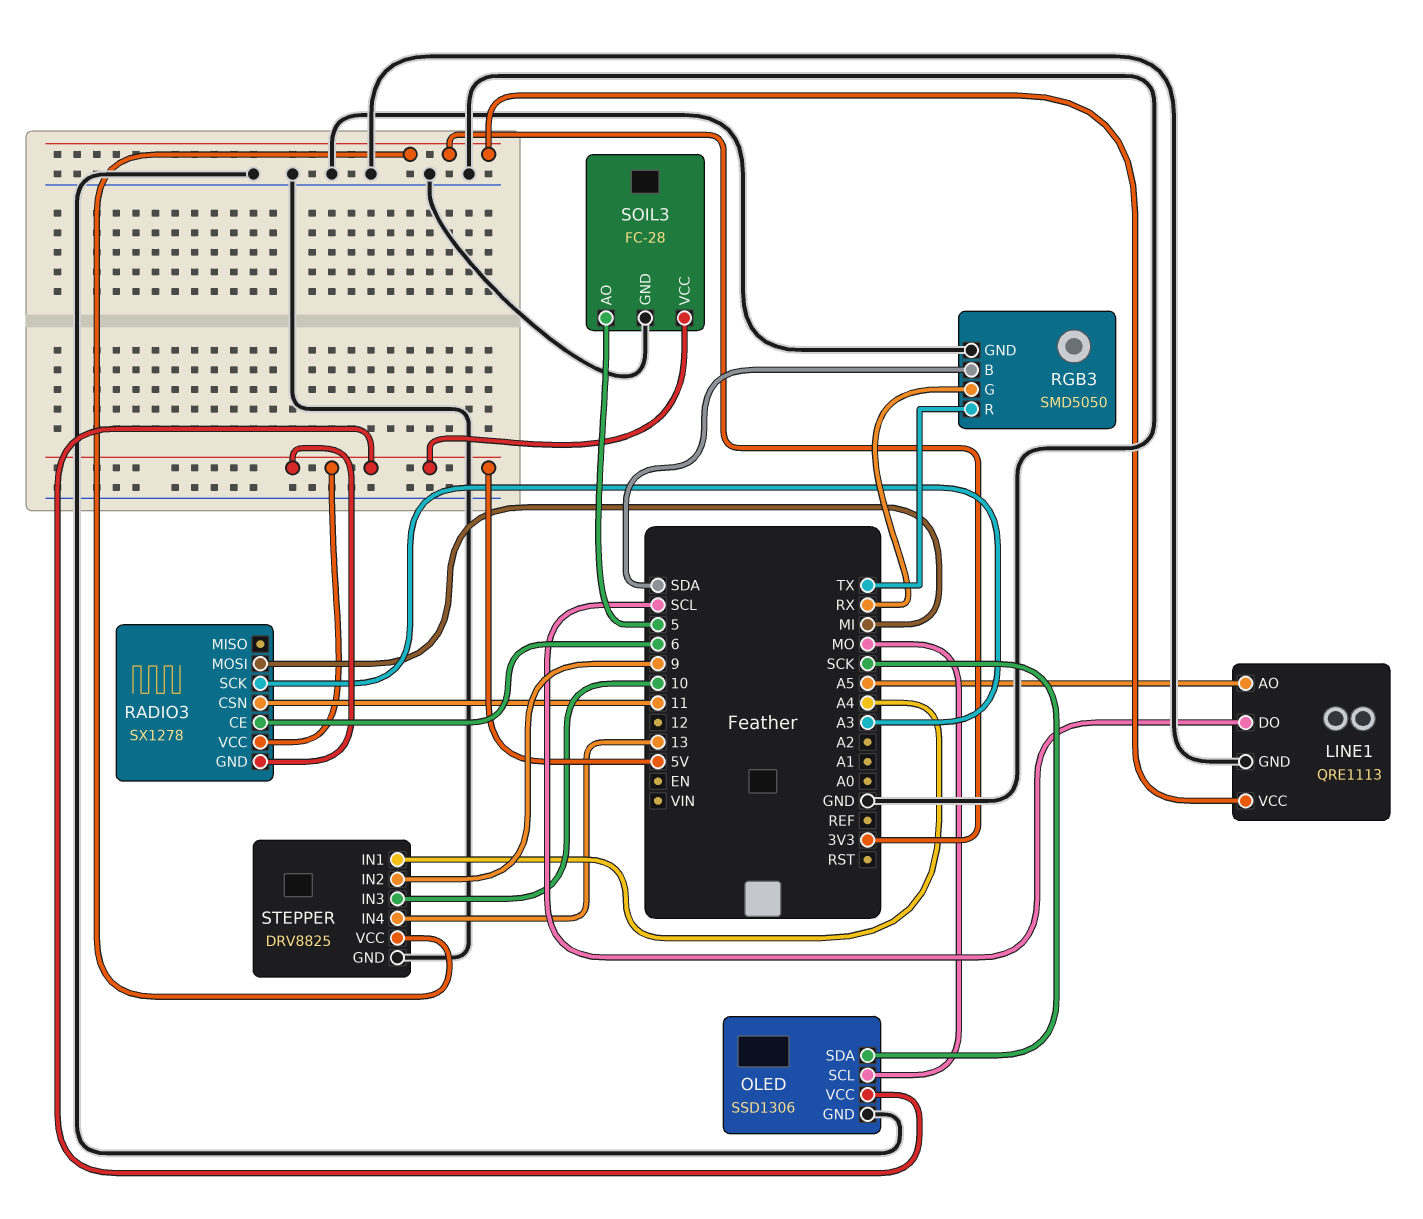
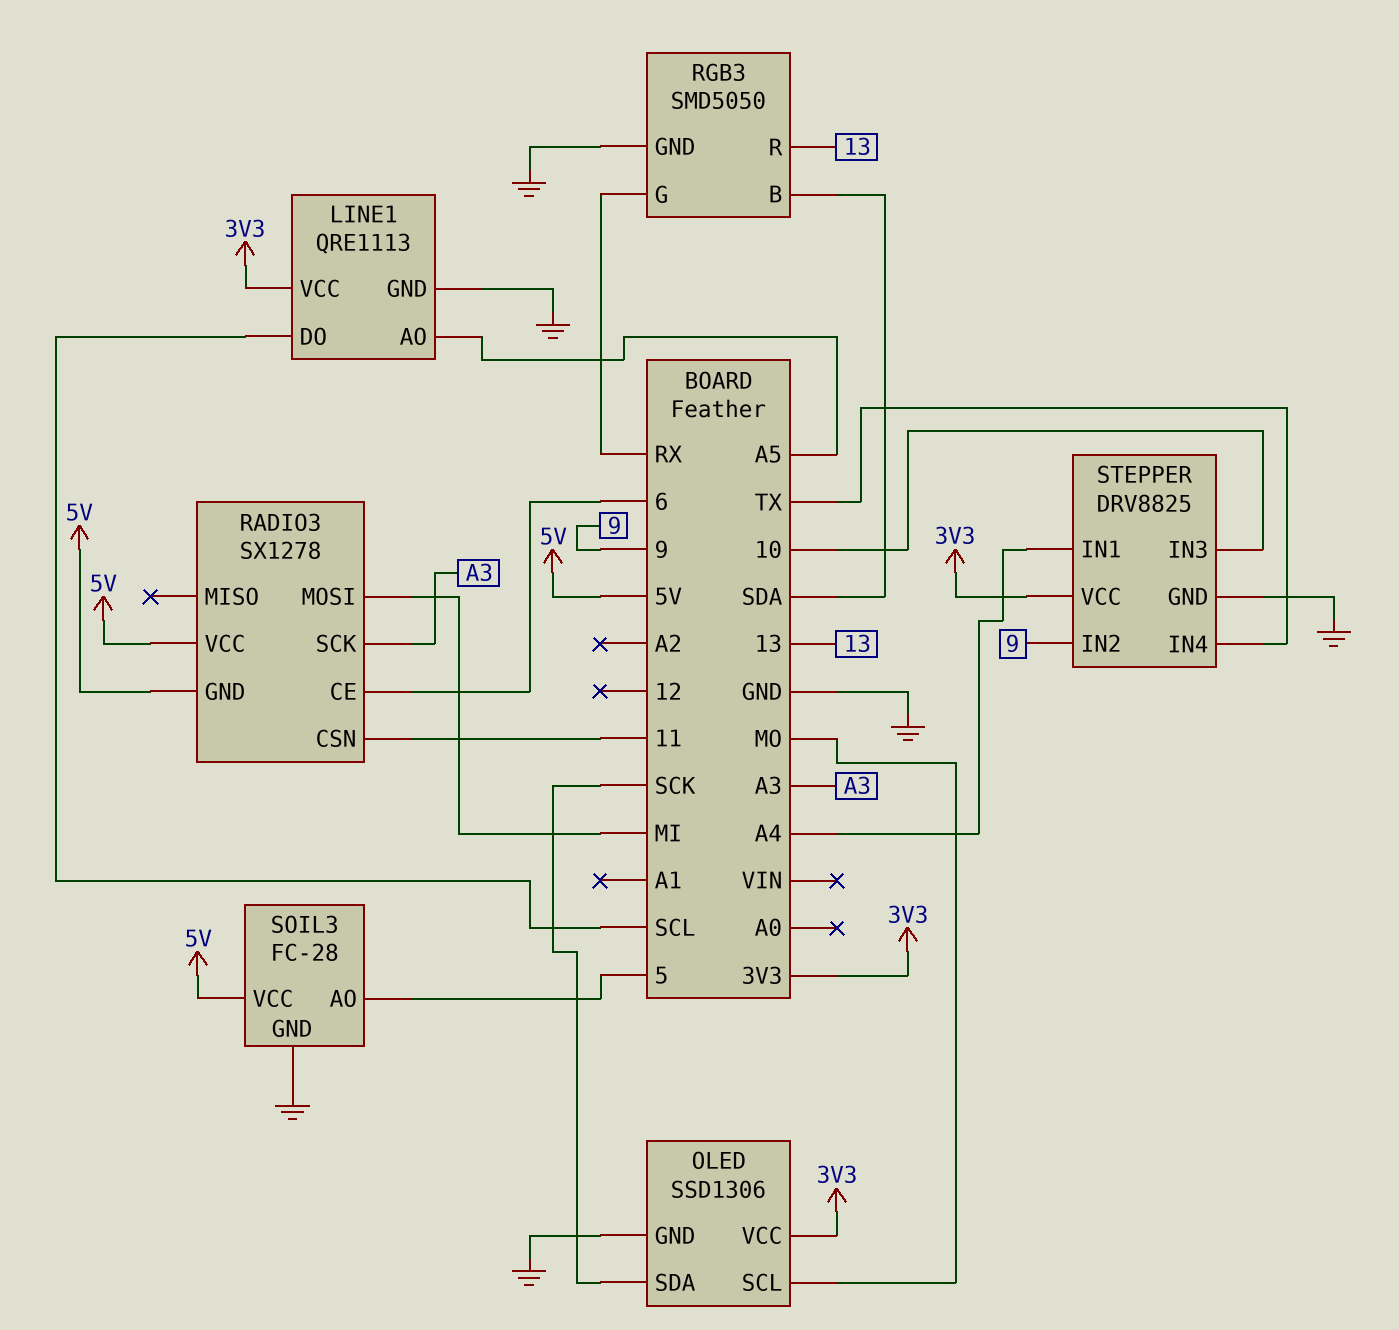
OLED pin VCC: 5V -> 3V3
RGB3 pin R: TX -> 13
STEPPER pin IN4: 13 -> TX

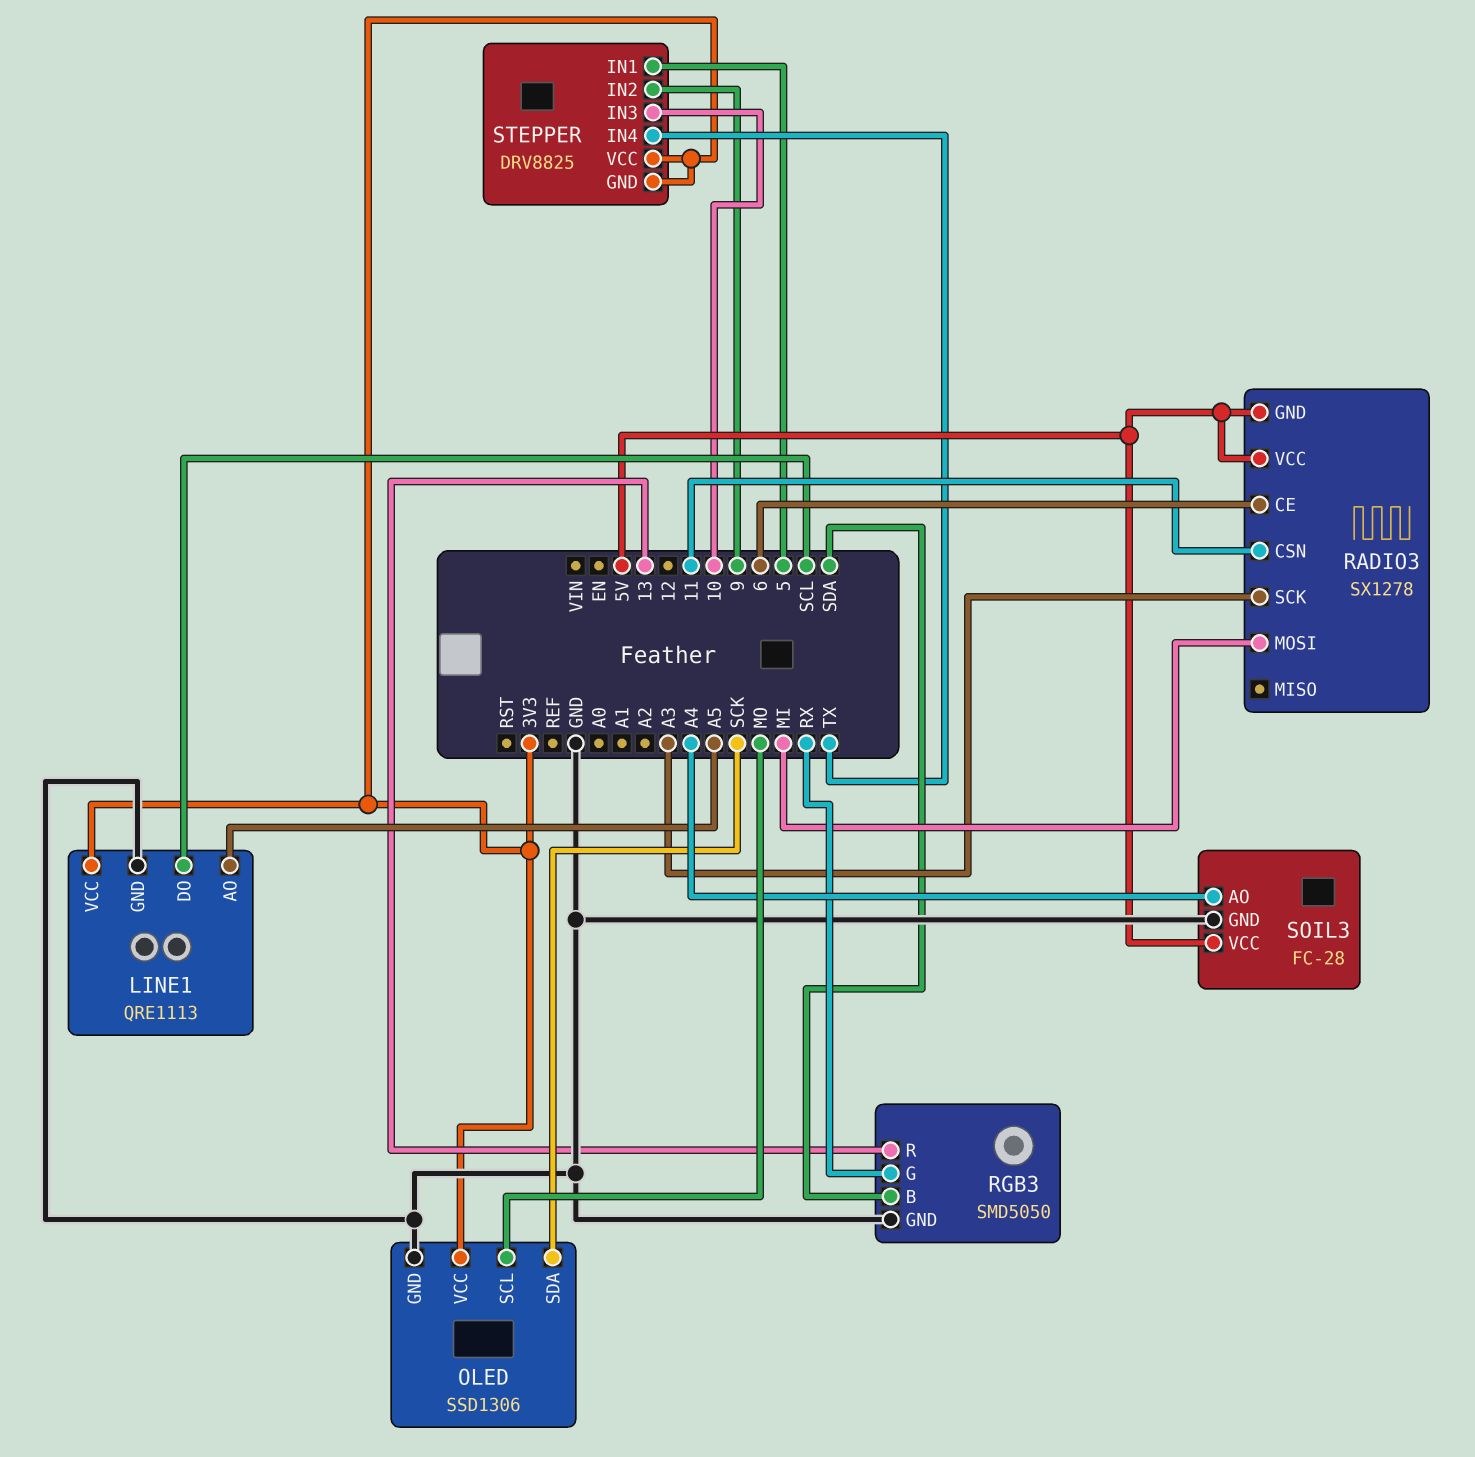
SOIL3 pin AO: 5 -> A4
STEPPER pin GND: GND -> 3V3
STEPPER pin IN1: A4 -> 5

